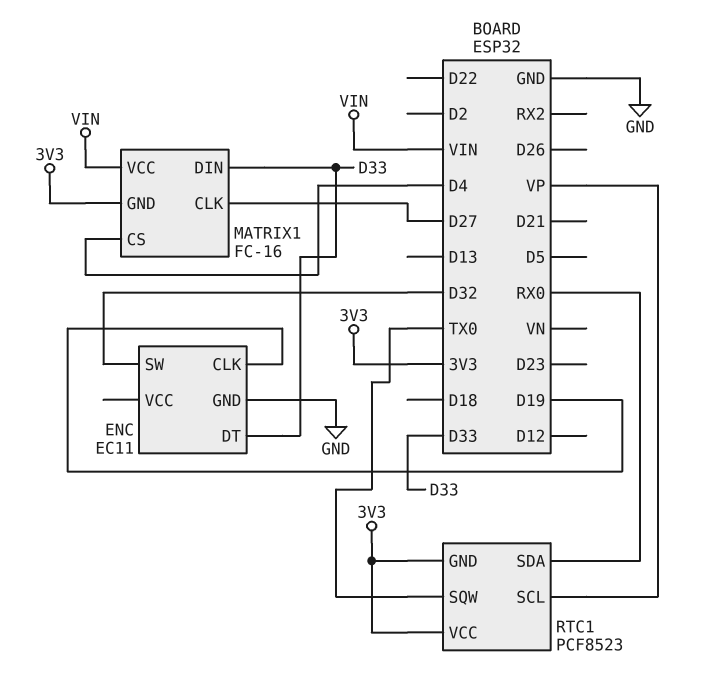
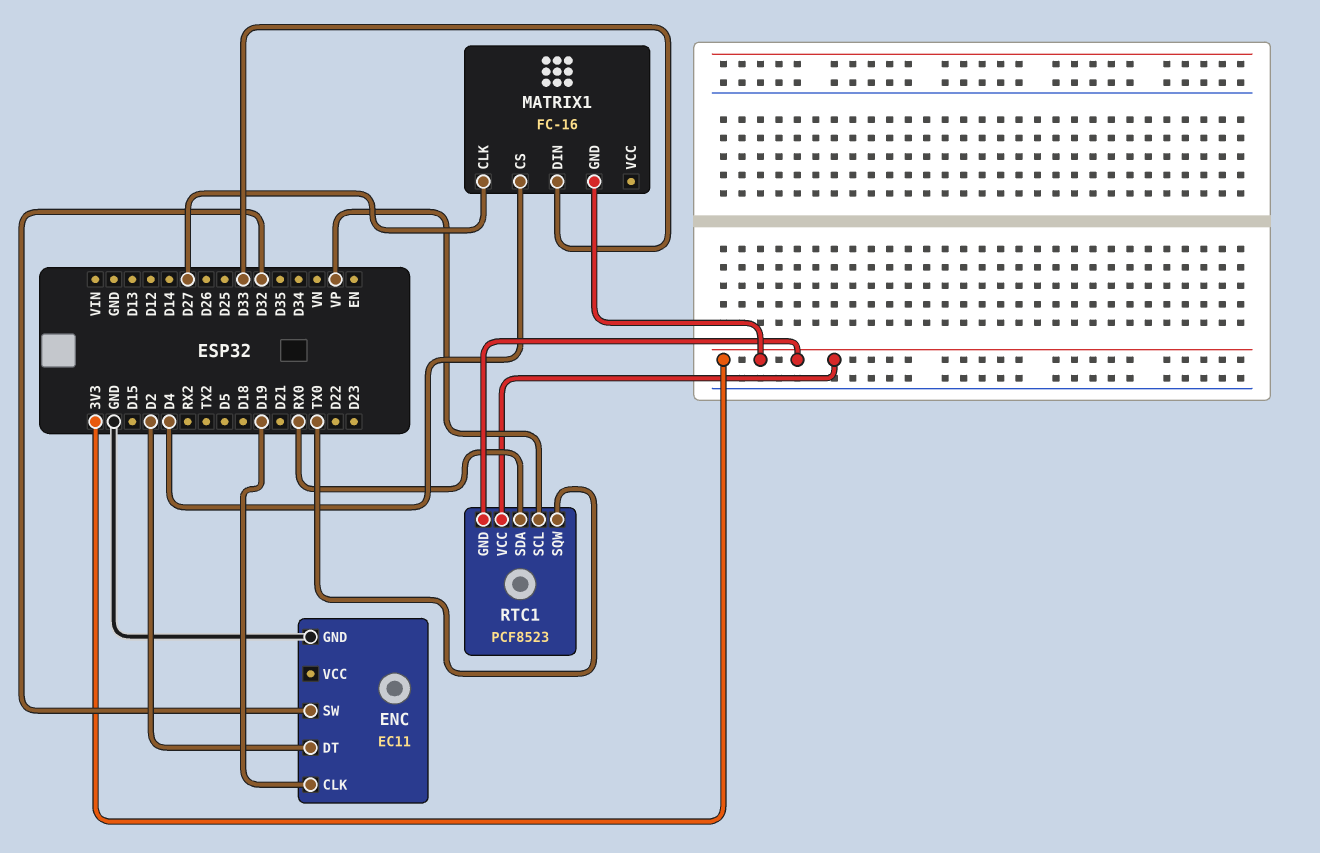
ENC pin DT: D33 -> D2
MATRIX1 pin VCC: VIN -> none

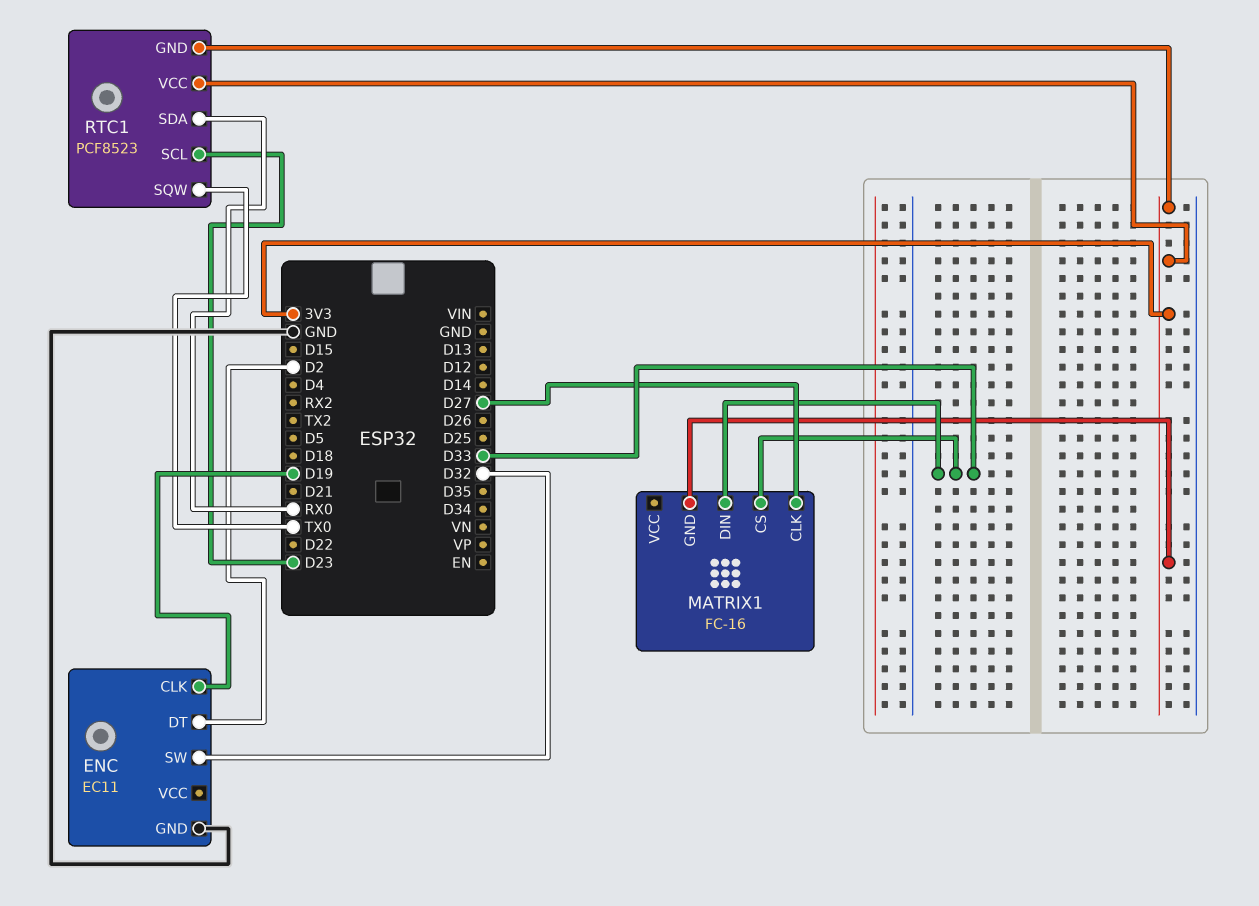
MATRIX1 pin CS: D4 -> D33
RTC1 pin SCL: VP -> D23

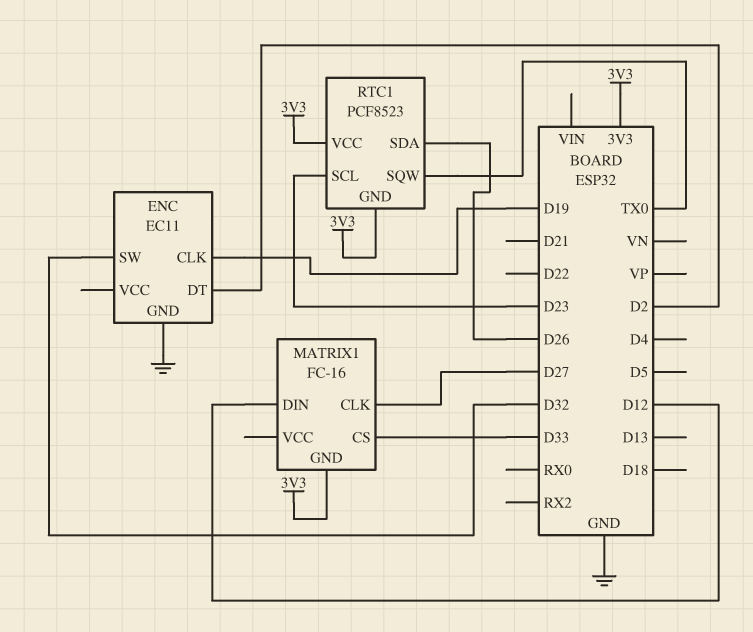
MATRIX1 pin DIN: D33 -> D12
RTC1 pin SDA: RX0 -> D26

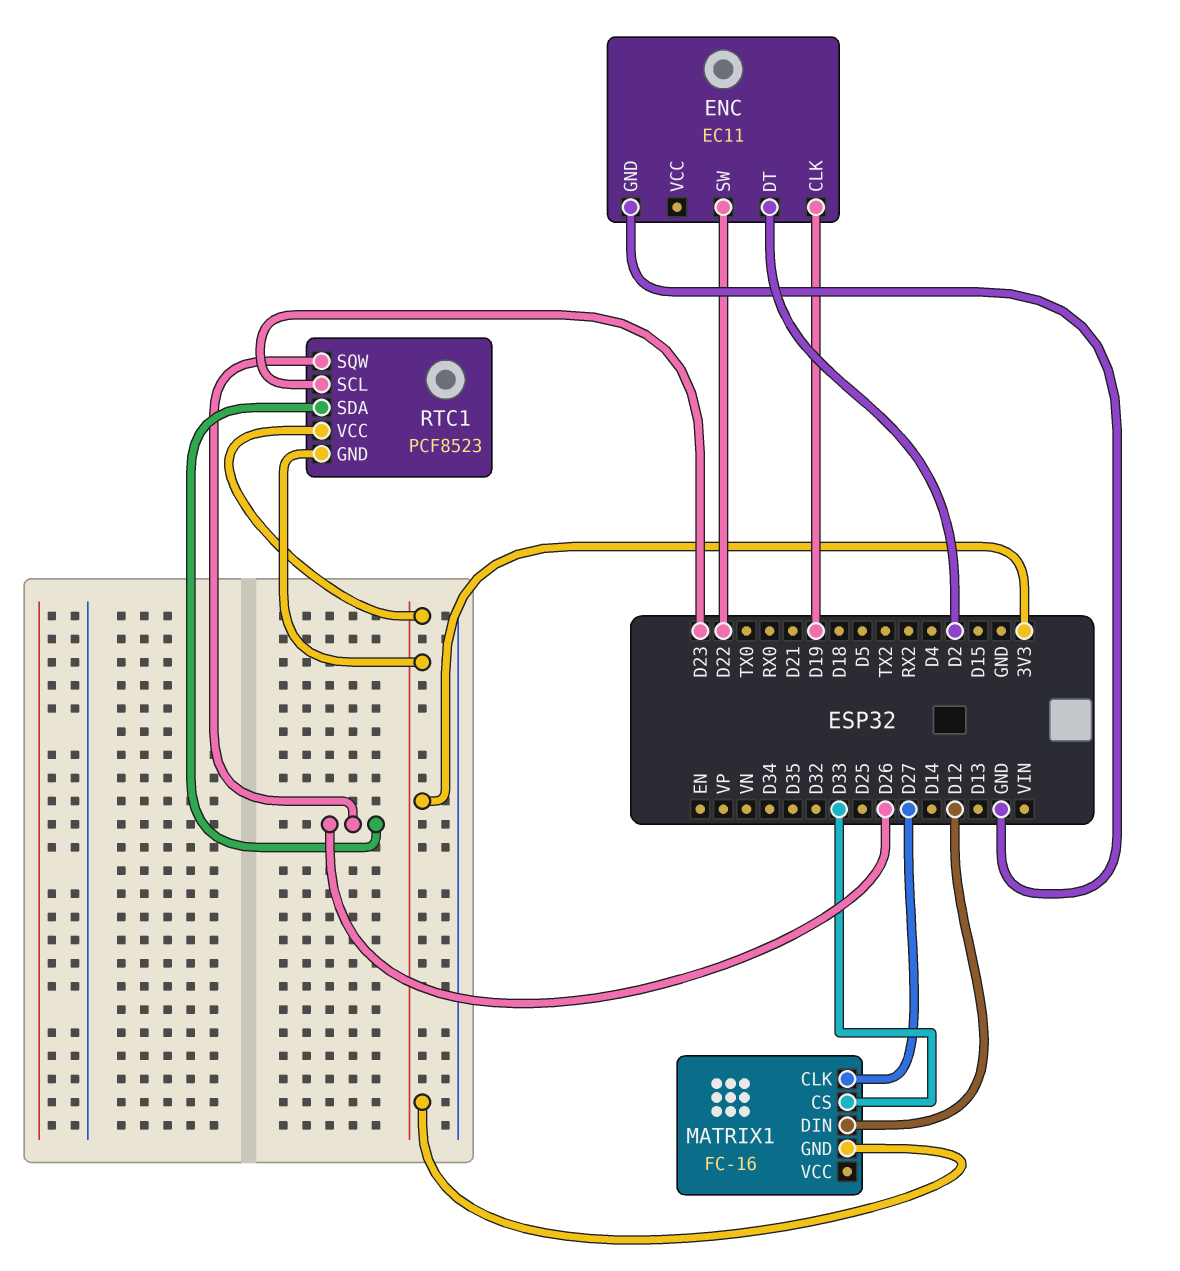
ENC pin SW: D32 -> D22
RTC1 pin SQW: TX0 -> D26

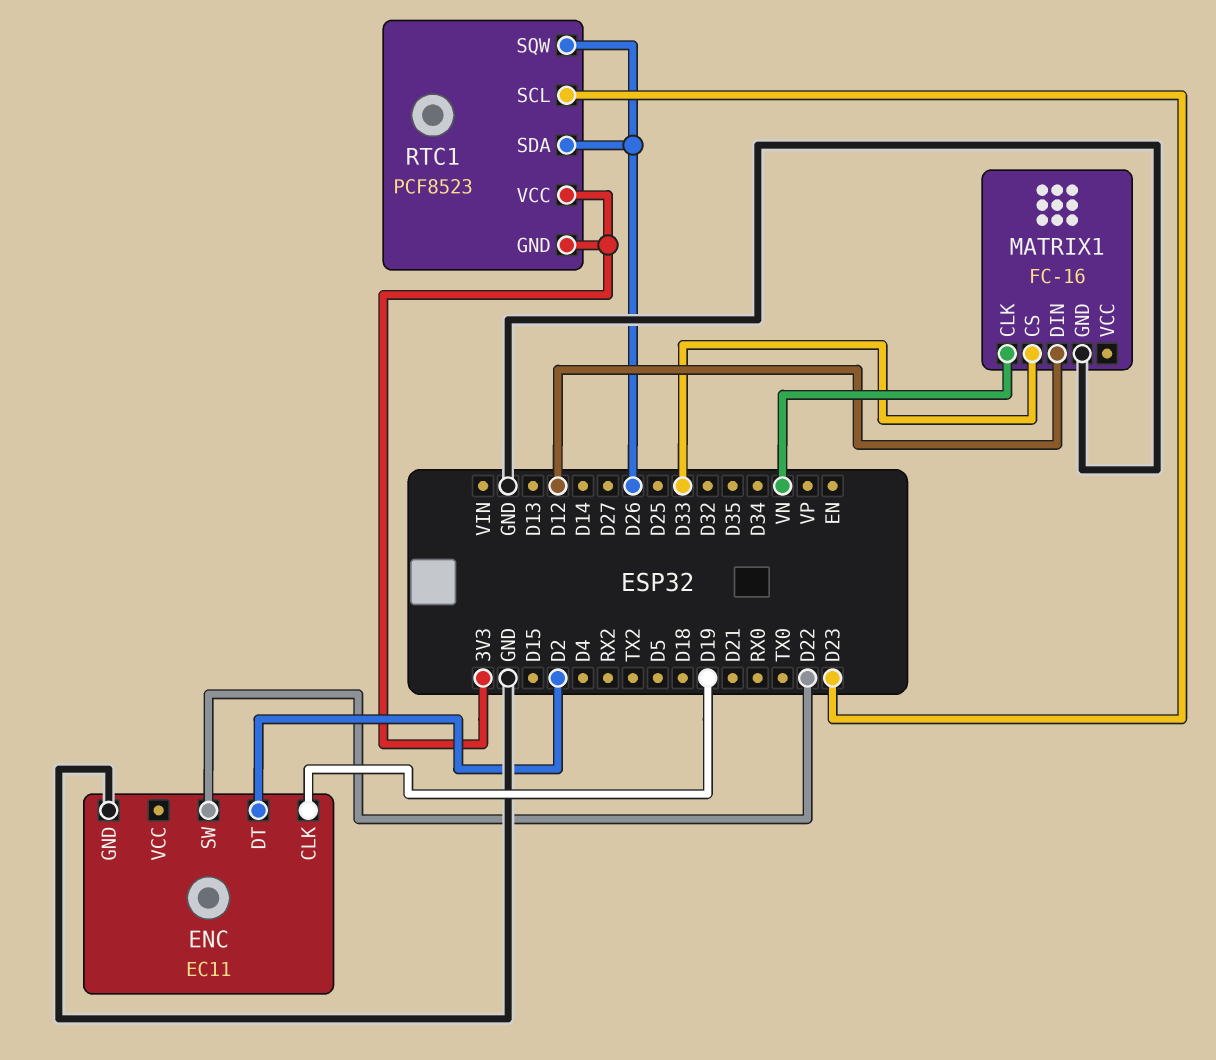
MATRIX1 pin CLK: D27 -> VN
MATRIX1 pin GND: 3V3 -> GND

